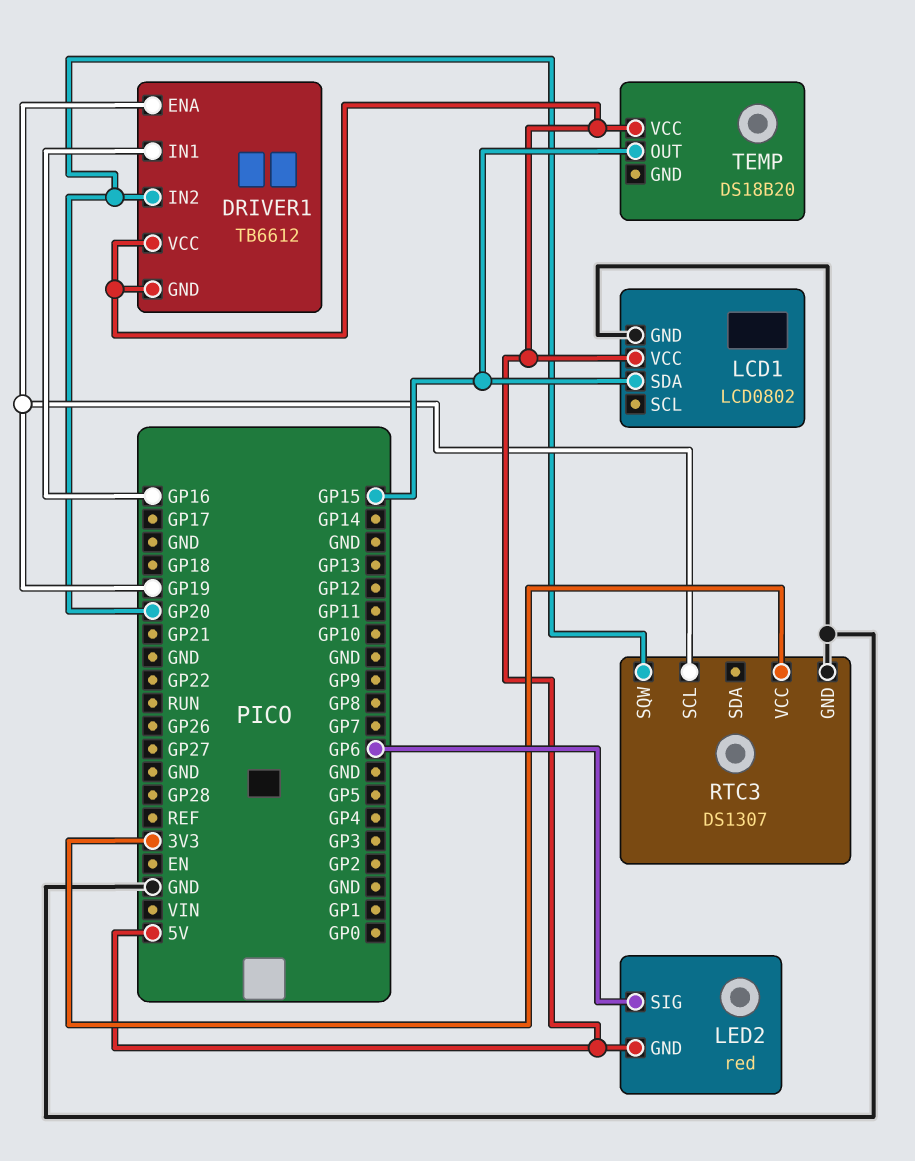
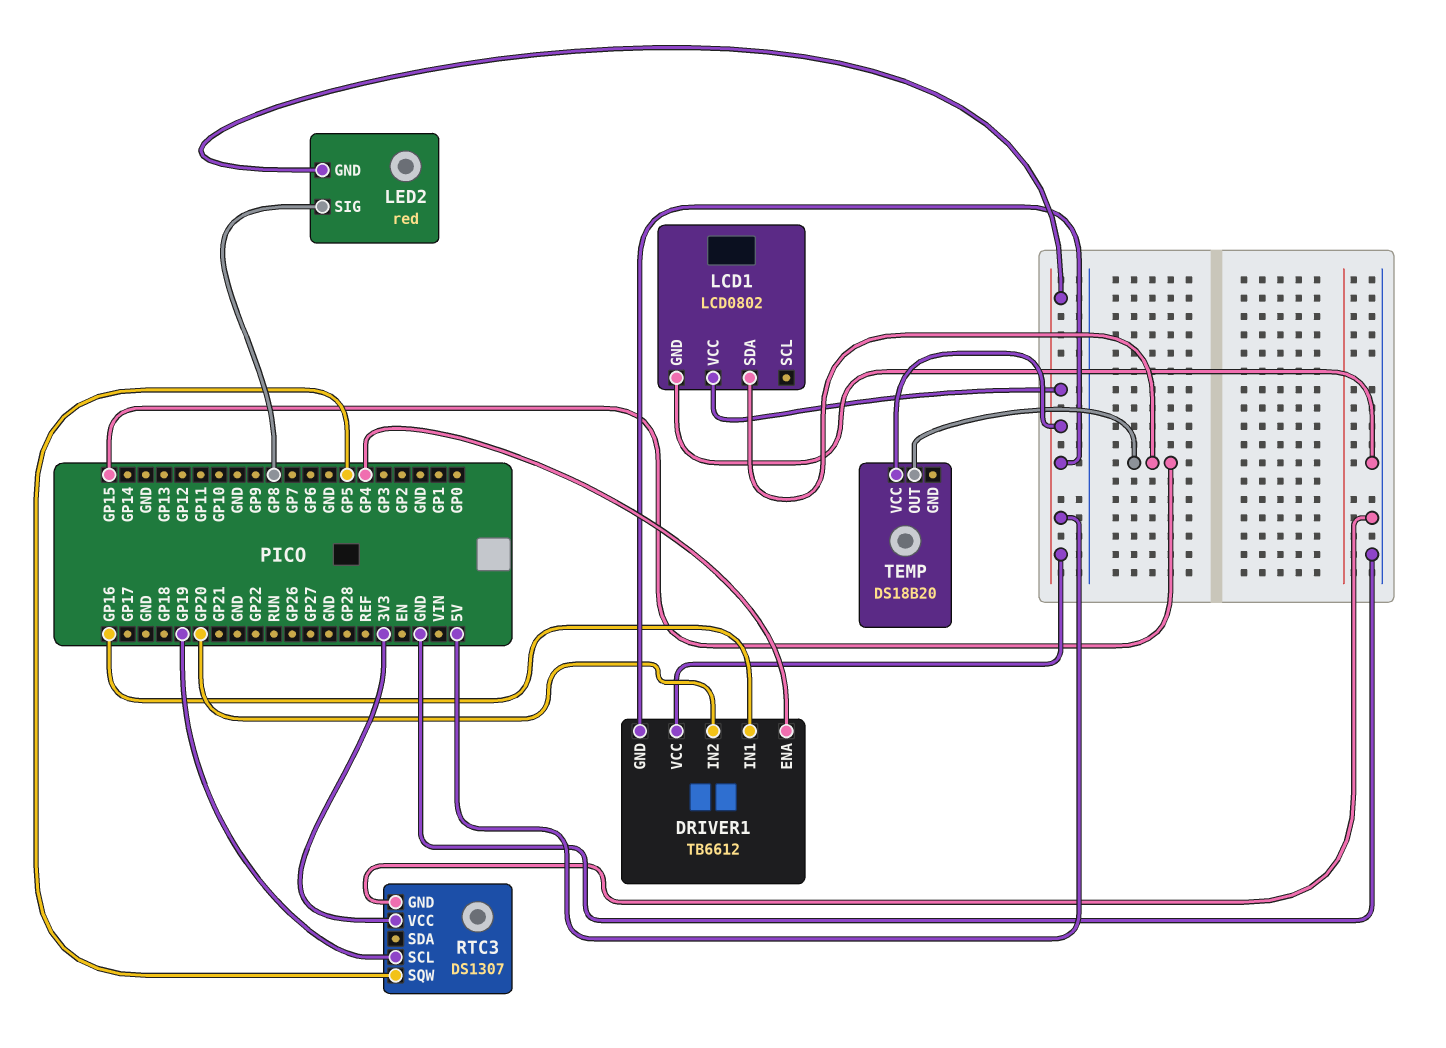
DRIVER1 pin ENA: GP19 -> GP4
LED2 pin SIG: GP6 -> GP8
RTC3 pin SQW: GP20 -> GP5

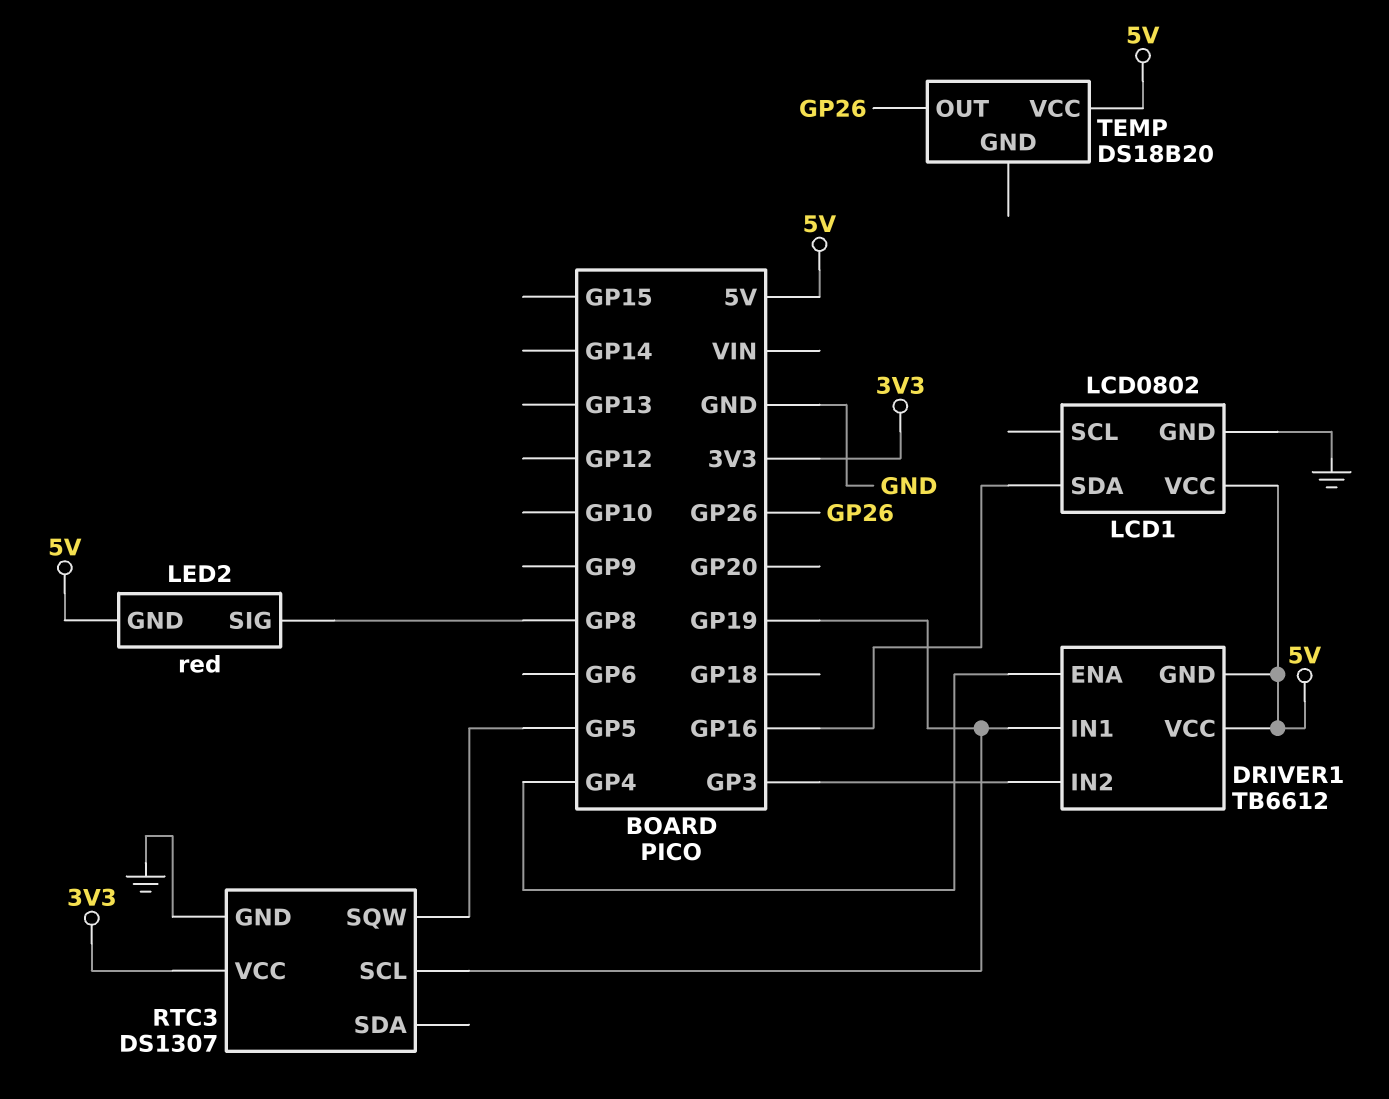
DRIVER1 pin IN1: GP16 -> GP19
DRIVER1 pin IN2: GP20 -> GP3
LCD1 pin SDA: GP15 -> GP16
TEMP pin OUT: GP15 -> GP26

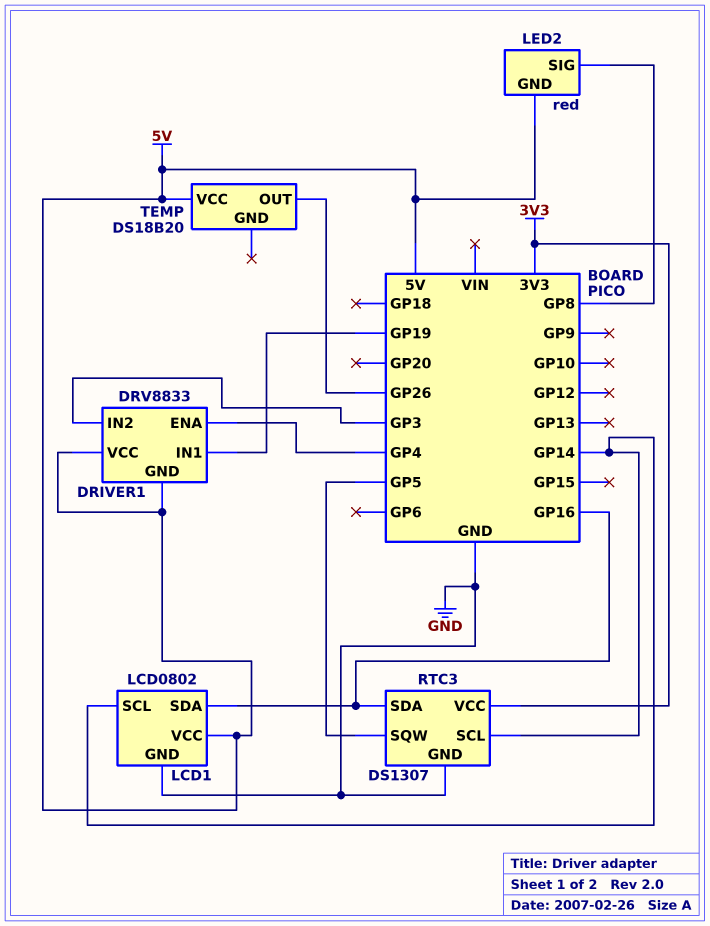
DRIVER1: TB6612 -> DRV8833
LCD1 pin SCL: none -> GP14
RTC3 pin SCL: GP19 -> GP14
RTC3 pin SDA: none -> GP16

